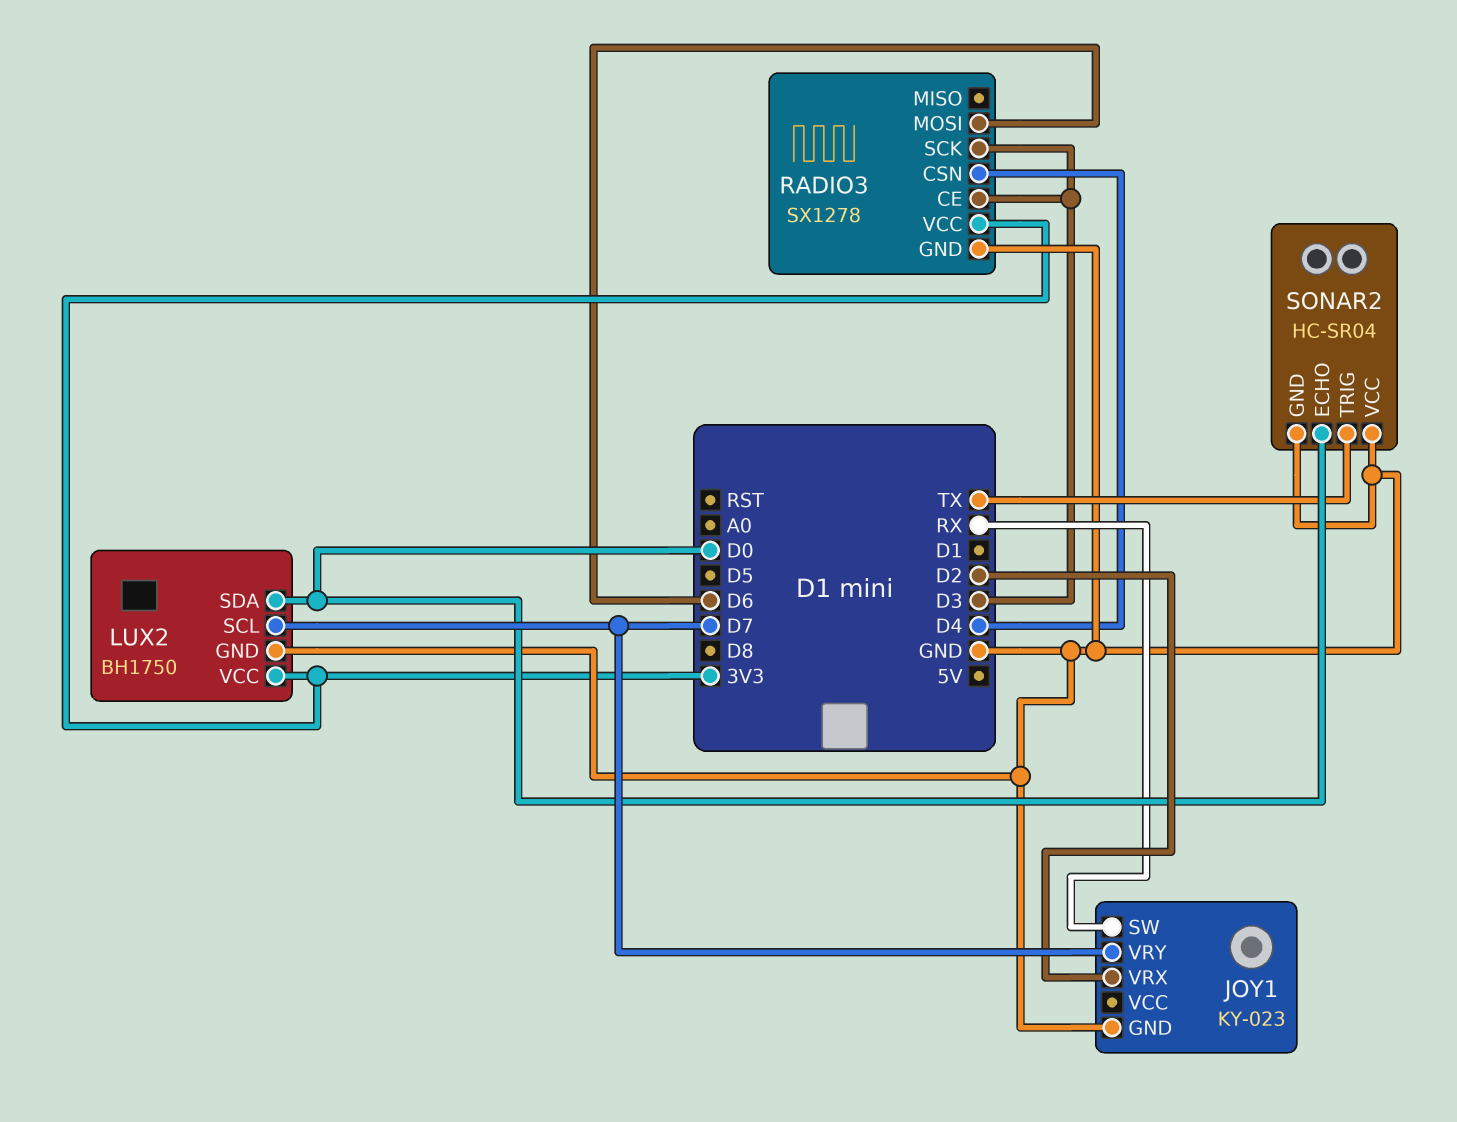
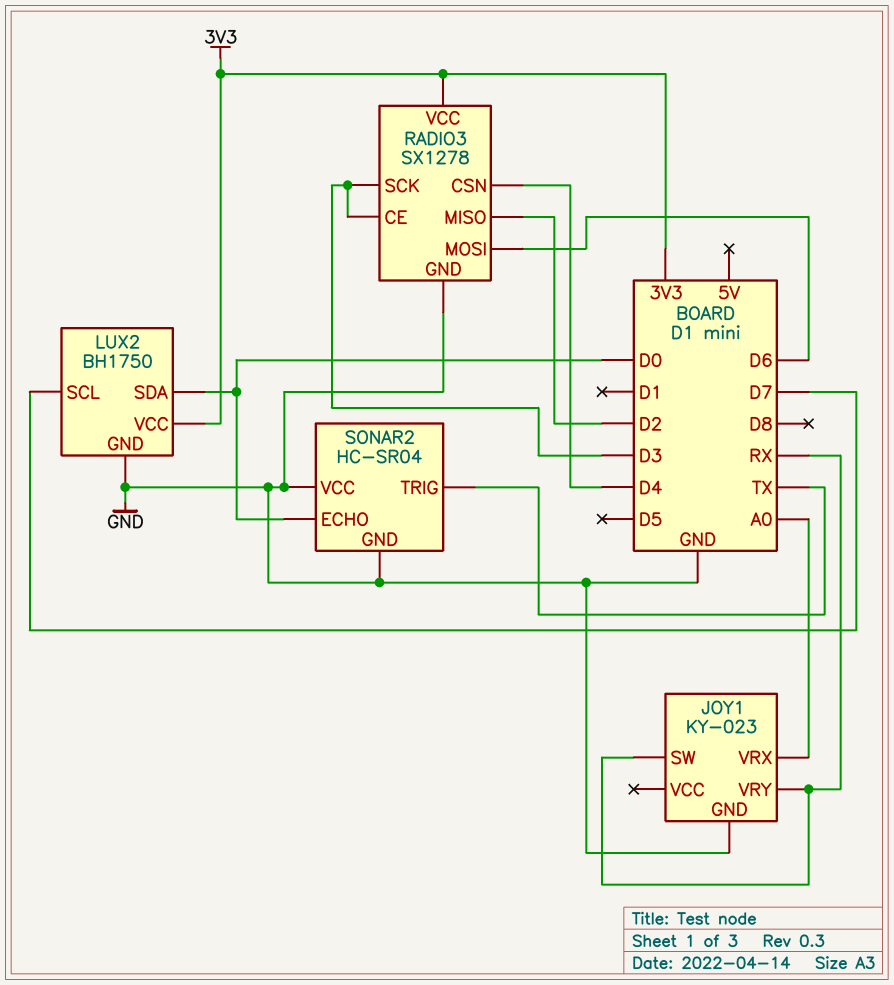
JOY1 pin VRX: D2 -> A0
JOY1 pin VRY: D7 -> RX
RADIO3 pin MISO: none -> D2

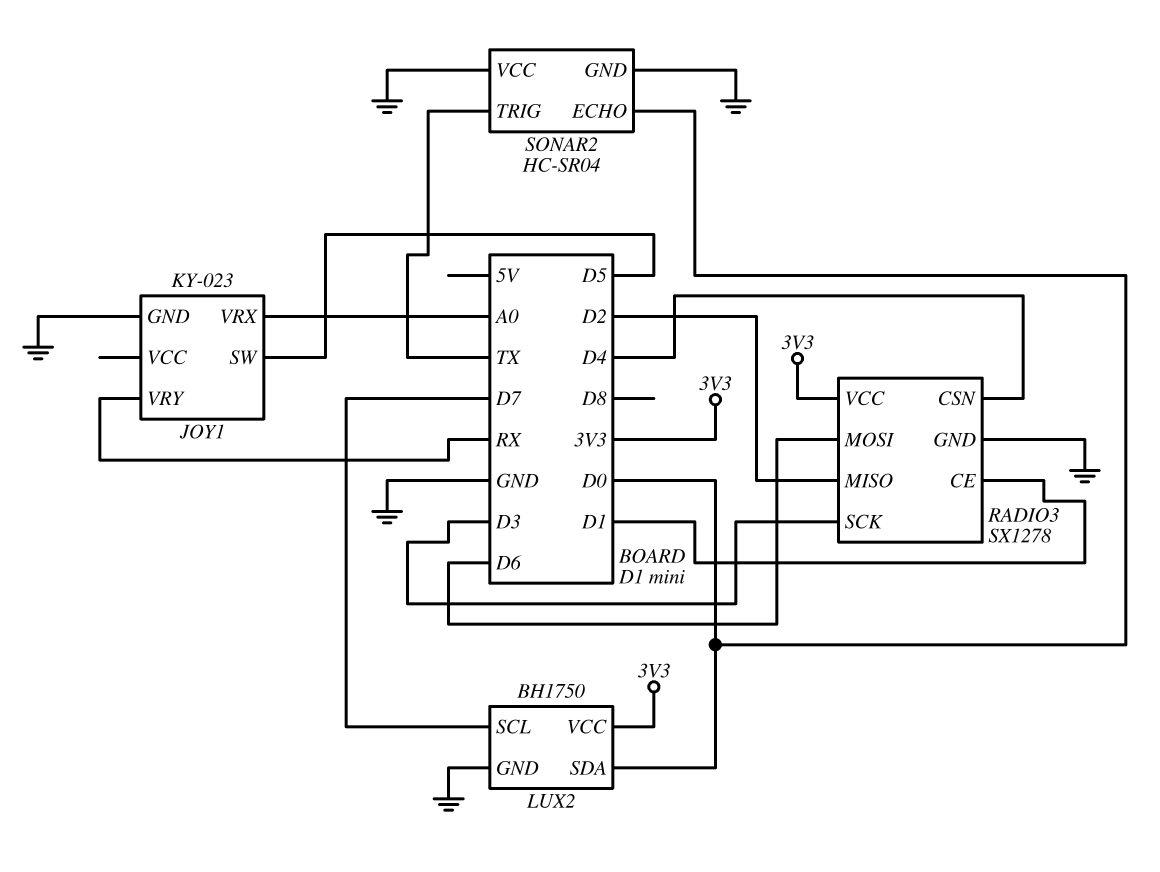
JOY1 pin SW: RX -> D5
RADIO3 pin CE: D3 -> D1

